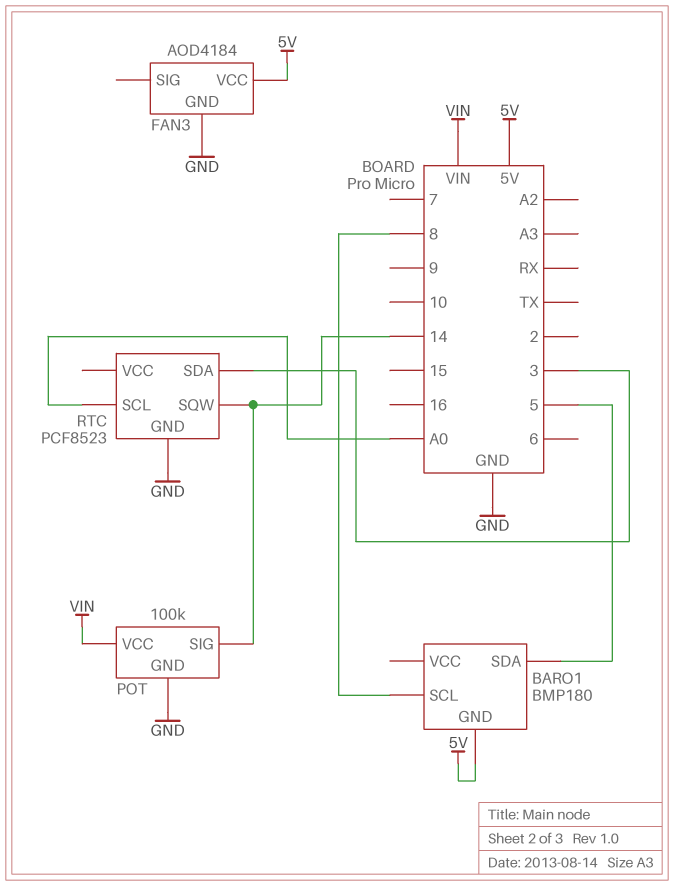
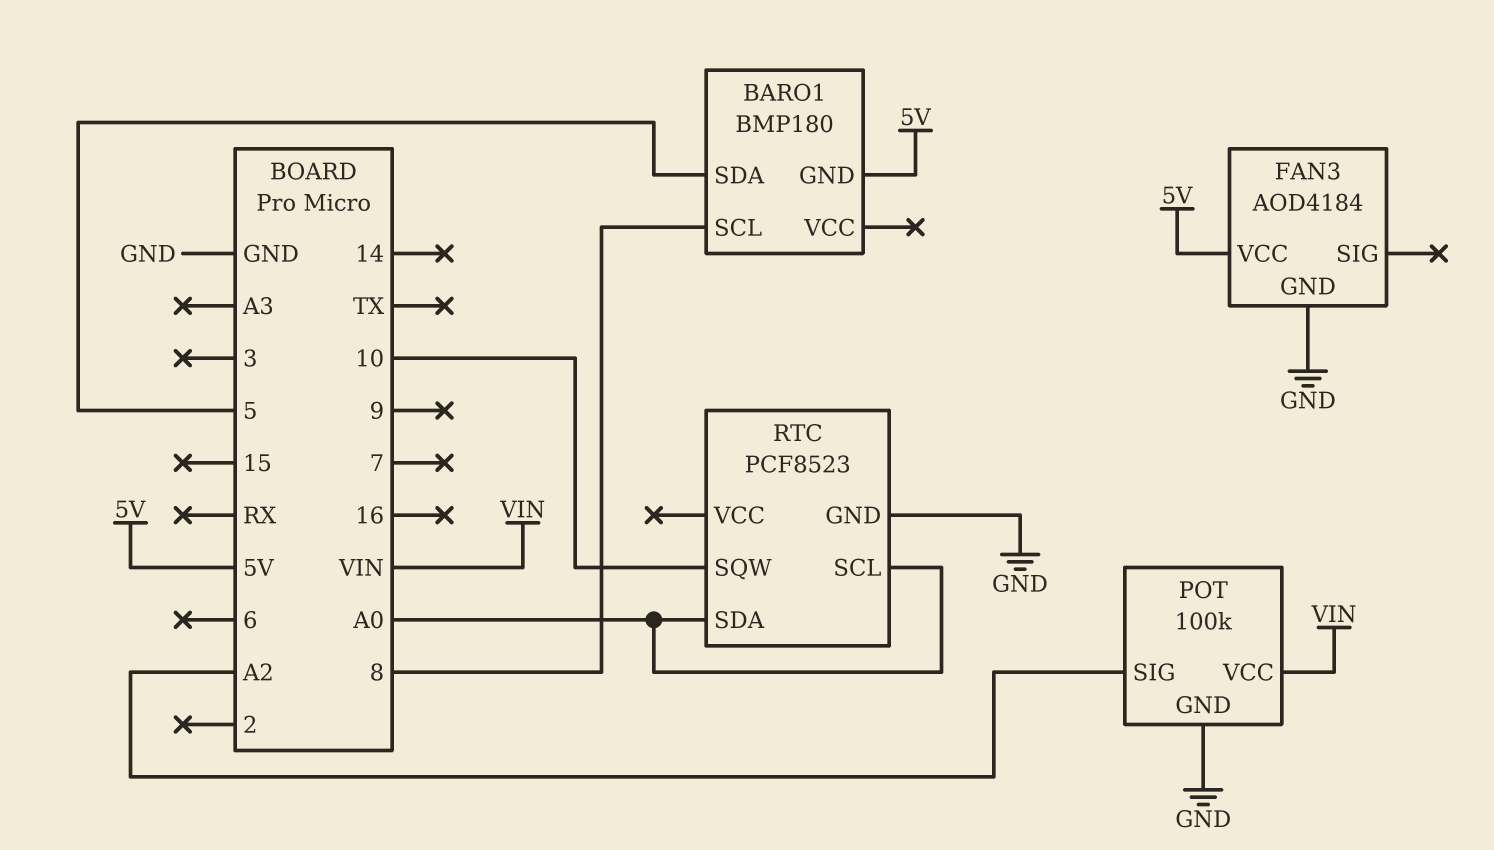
POT pin SIG: 14 -> A2
RTC pin SDA: 3 -> A0
RTC pin SQW: 14 -> 10

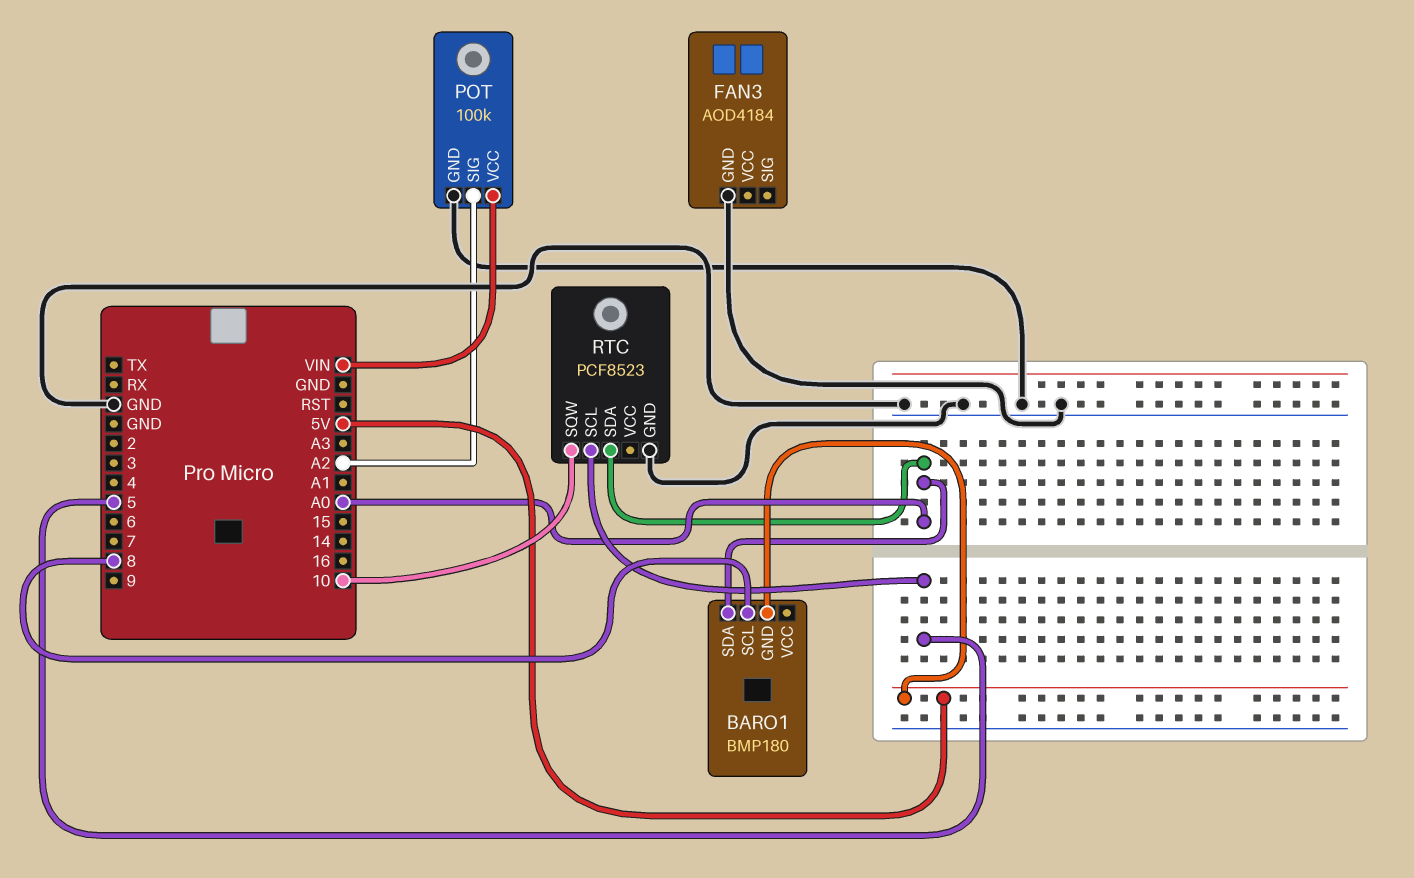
BARO1 pin SDA: 5 -> A0
FAN3 pin VCC: 5V -> none
RTC pin SCL: A0 -> 5

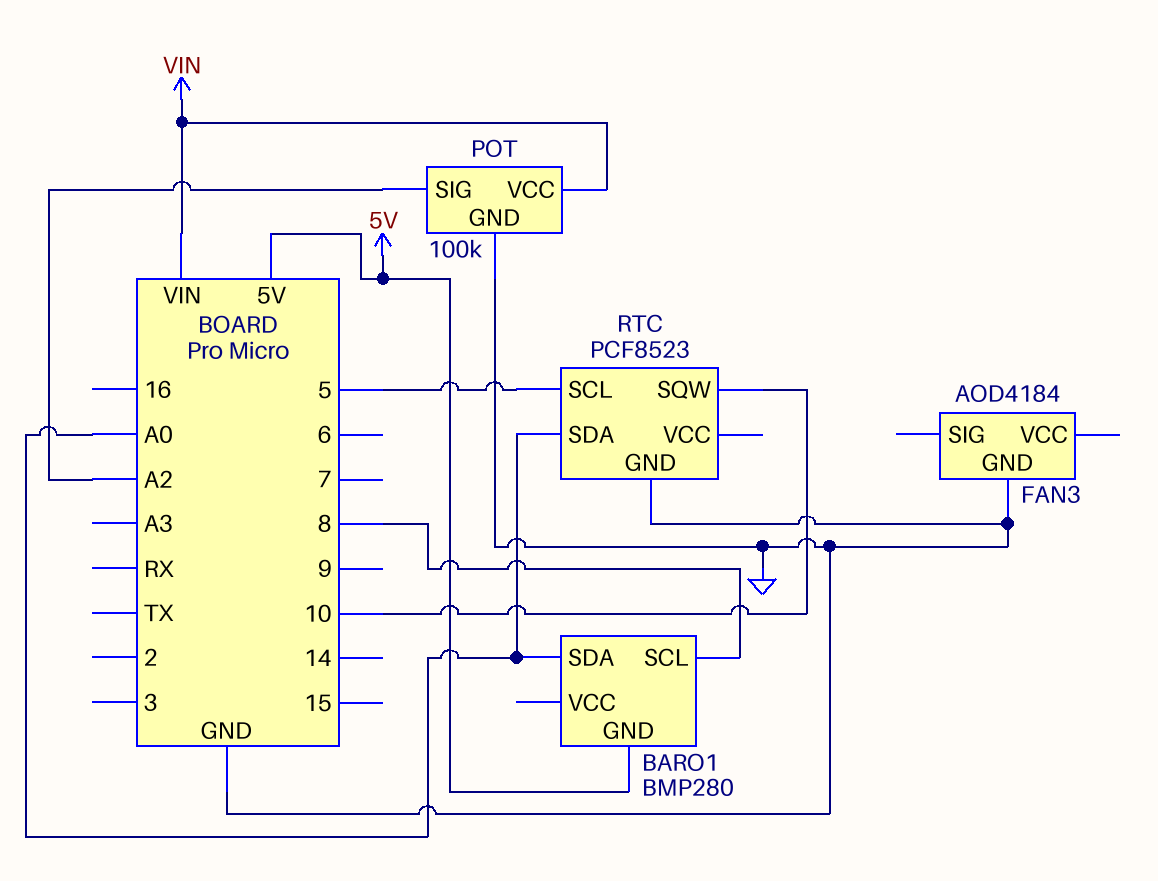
BARO1: BMP180 -> BMP280

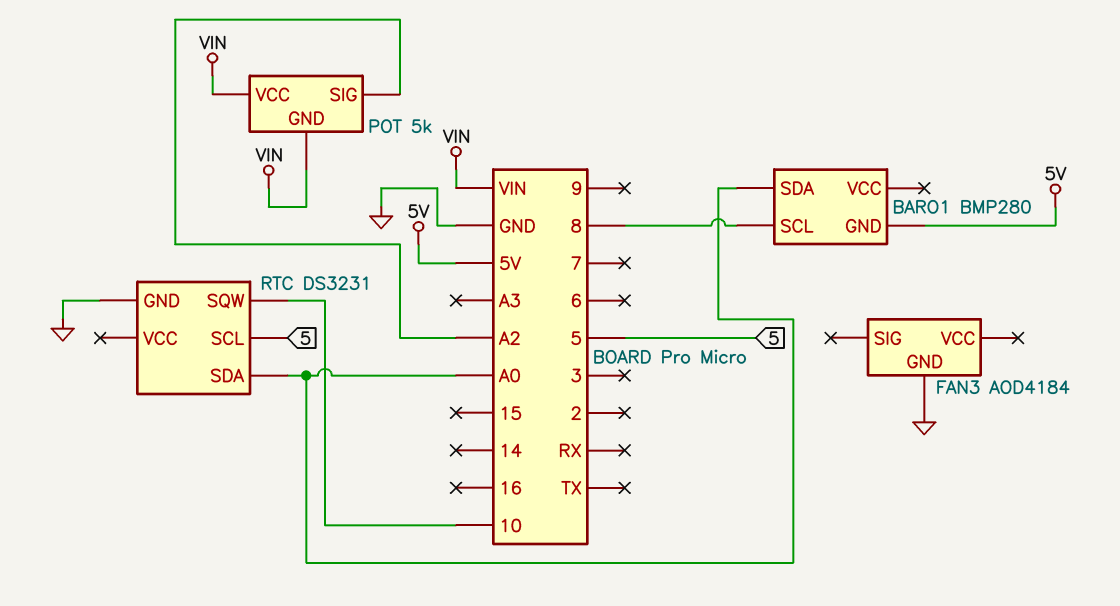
POT: 100k -> 5k
POT pin GND: GND -> VIN
RTC: PCF8523 -> DS3231

